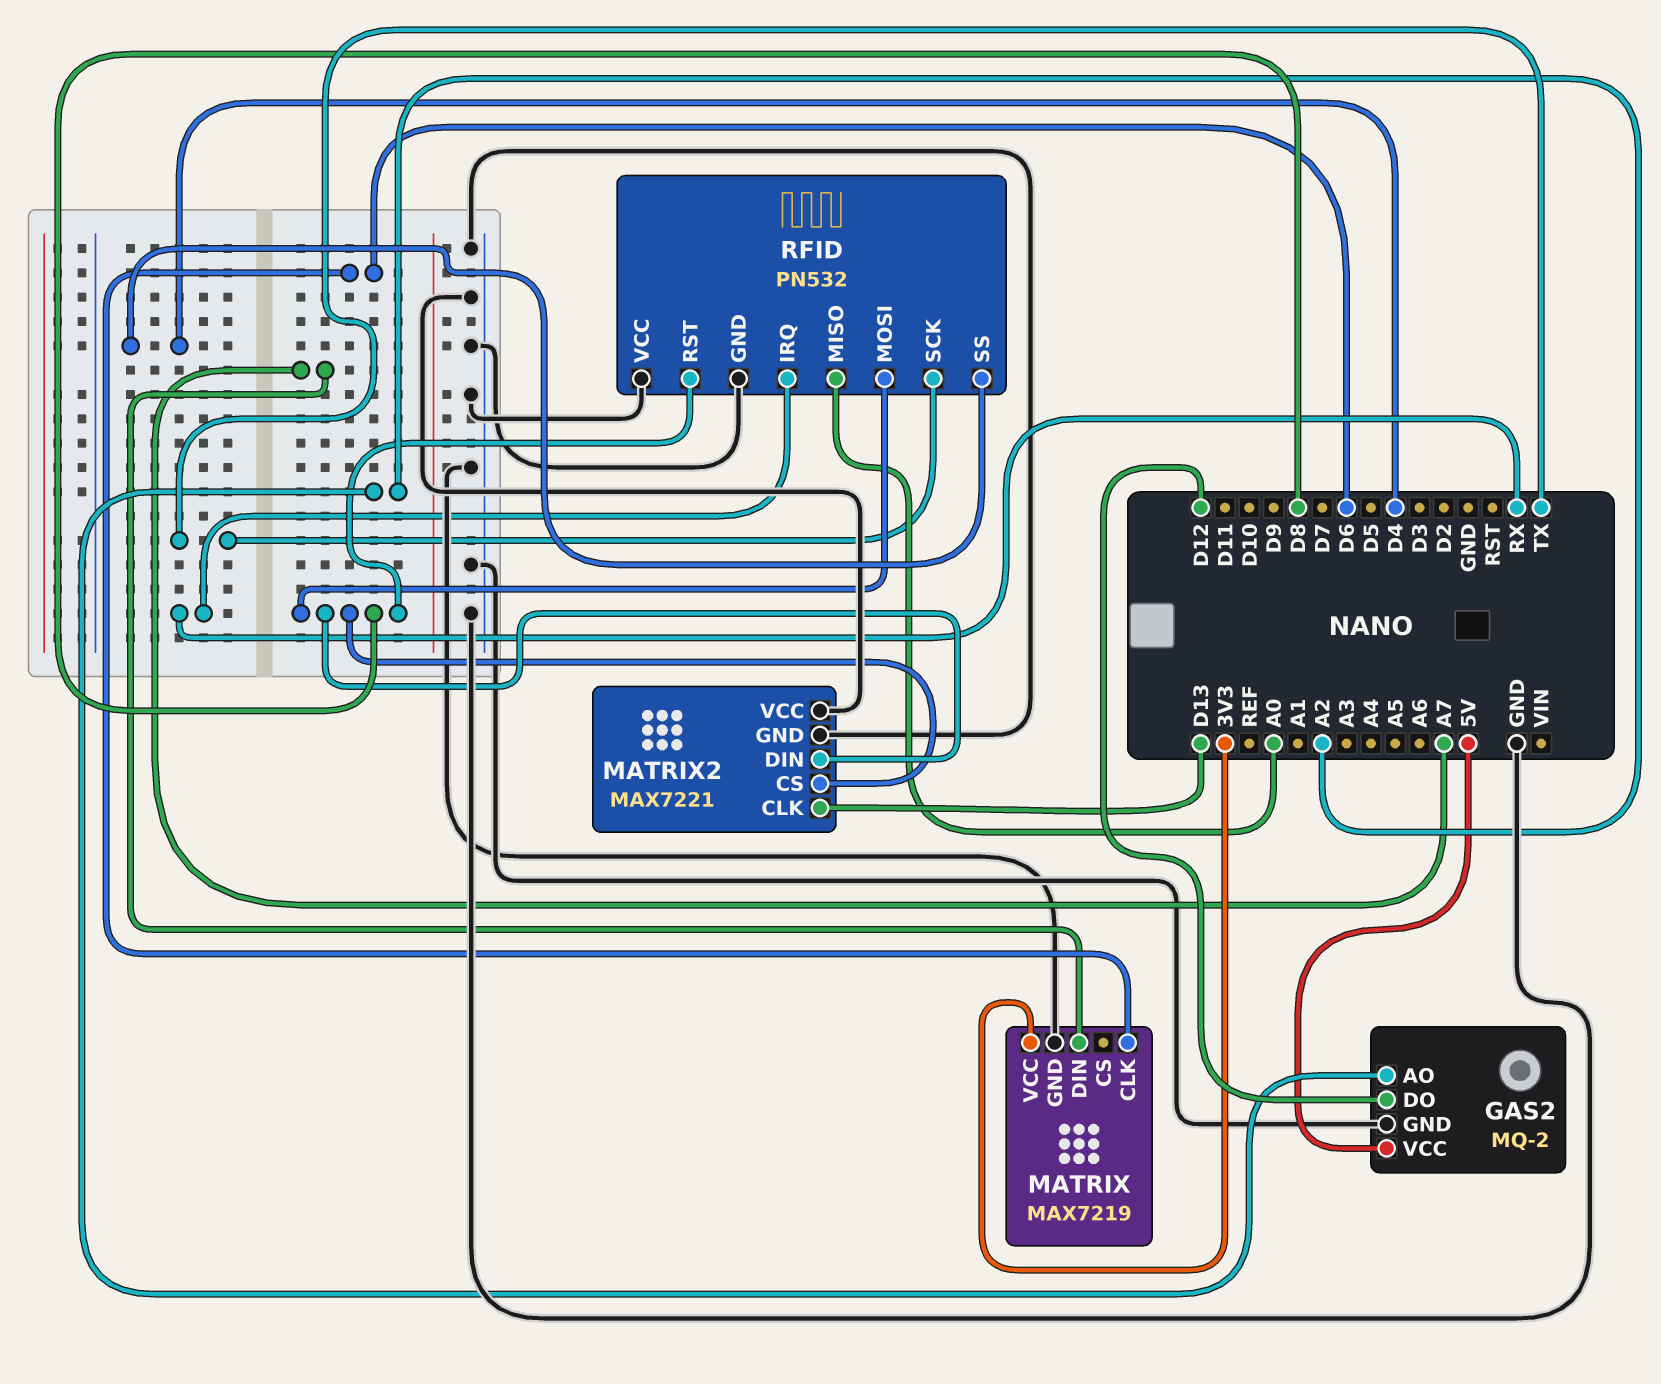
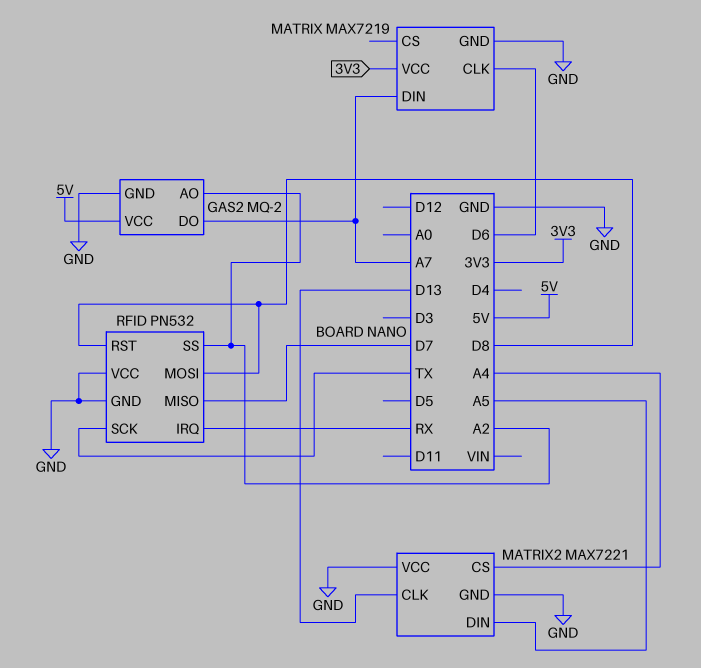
GAS2 pin DO: D12 -> A7
MATRIX2 pin CS: D8 -> A4
MATRIX2 pin DIN: D8 -> A5
RFID pin MISO: A0 -> D7
RFID pin SS: D4 -> A2

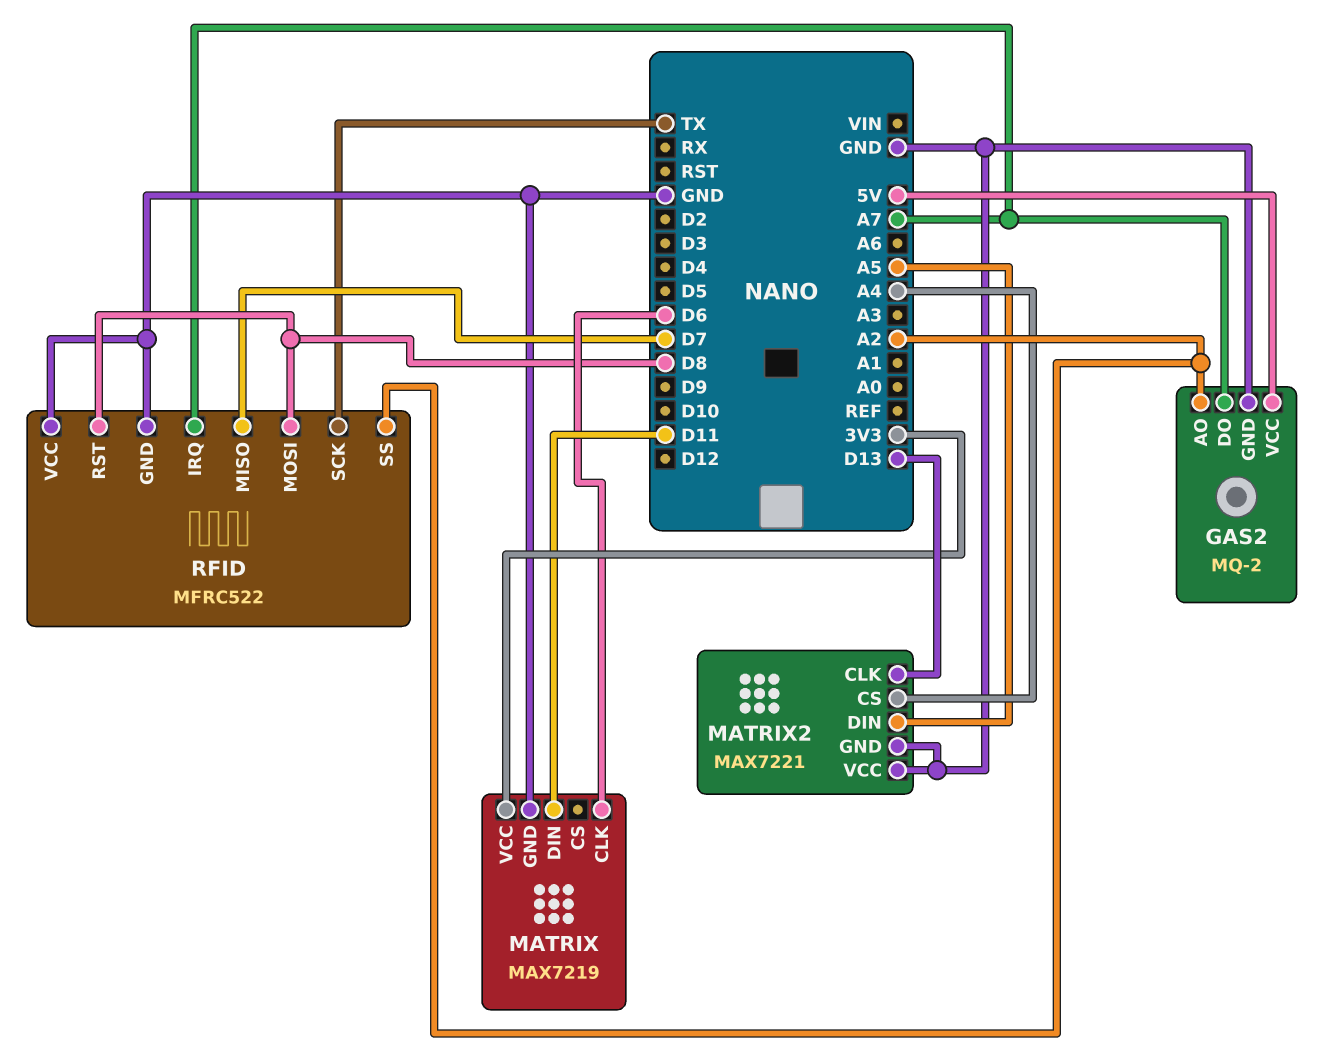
MATRIX pin DIN: A7 -> D11
RFID: PN532 -> MFRC522
RFID pin IRQ: RX -> A7

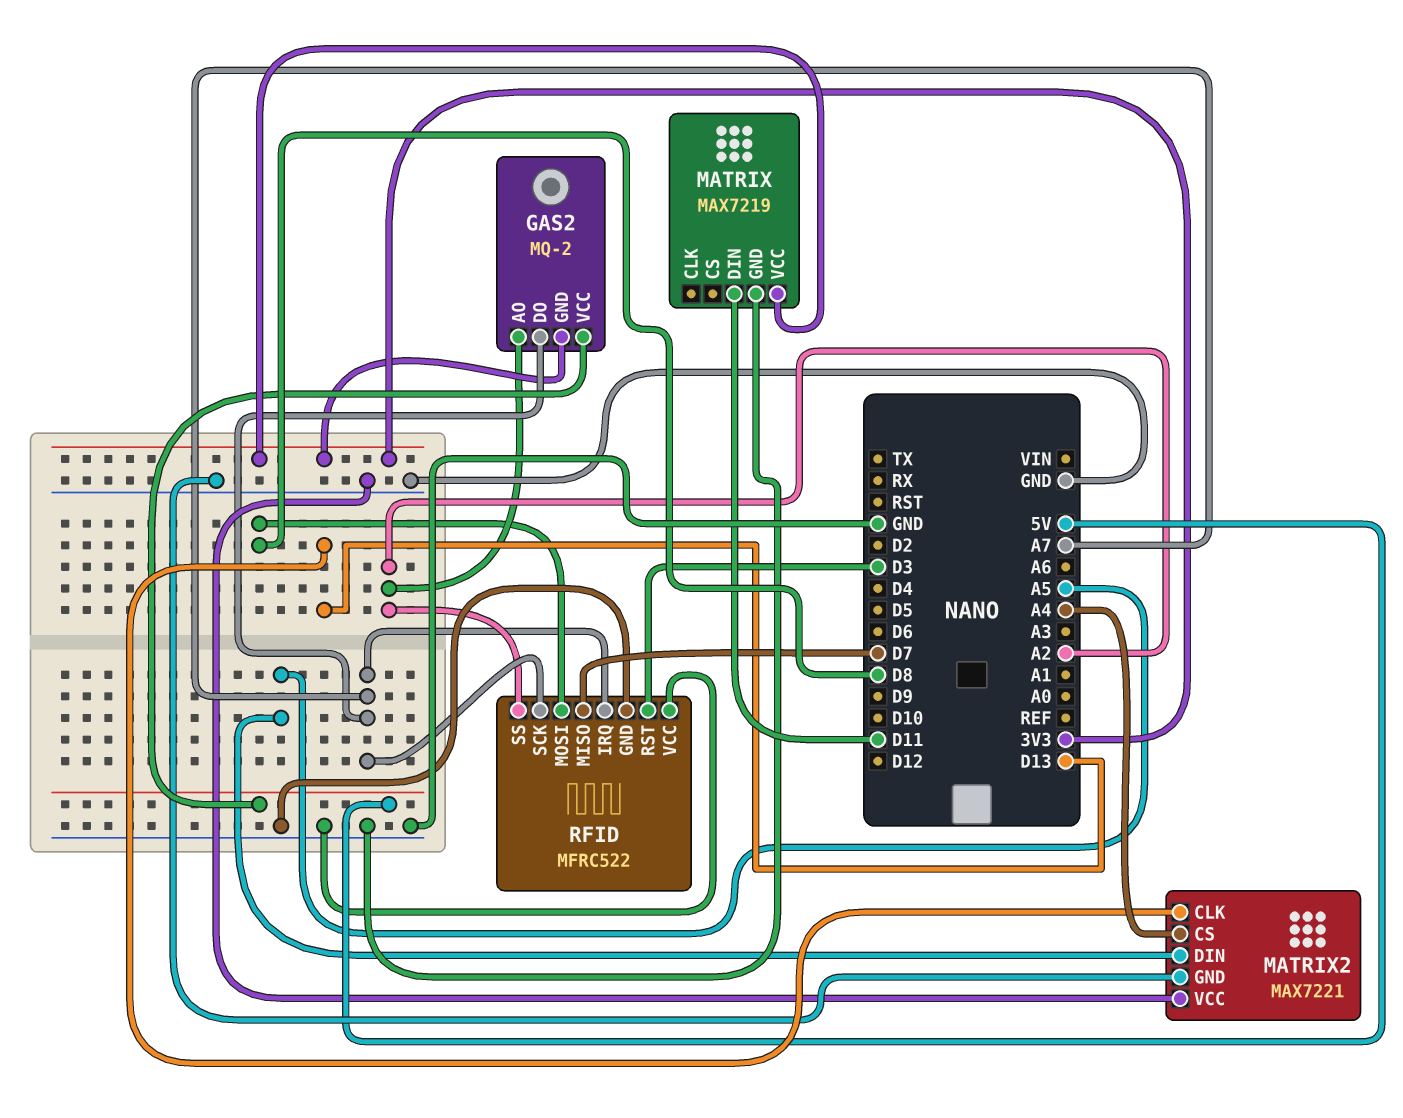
GAS2 pin GND: GND -> 3V3
MATRIX pin CLK: D6 -> none
RFID pin RST: D8 -> D3
RFID pin SCK: TX -> A7

